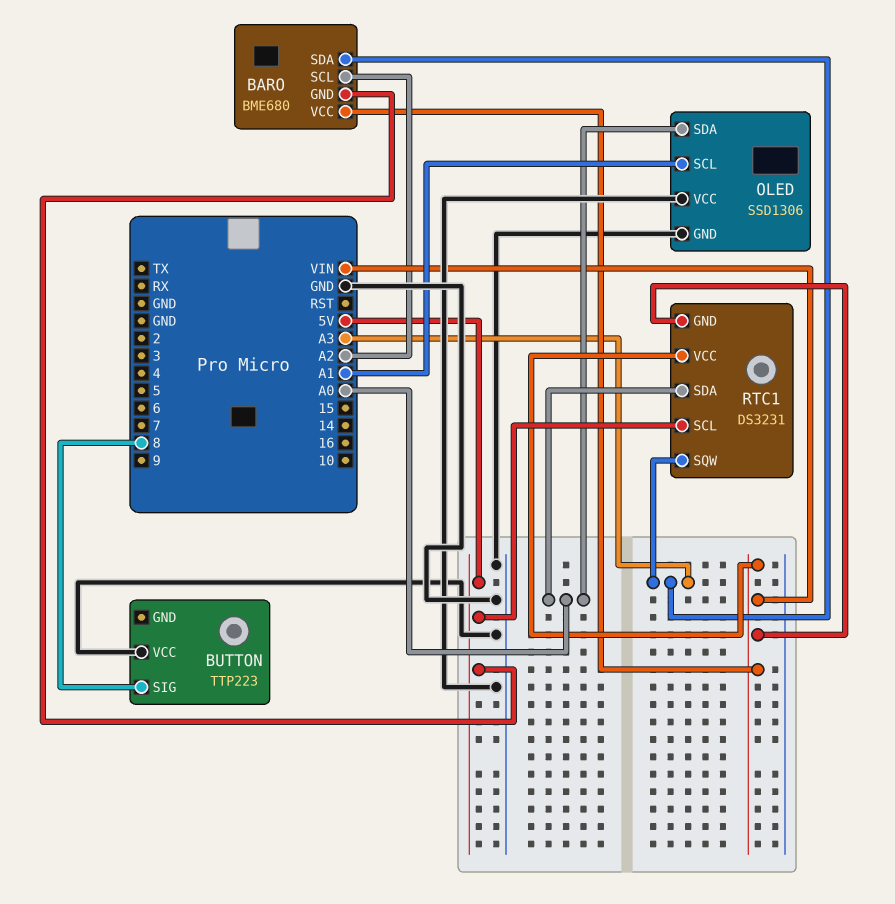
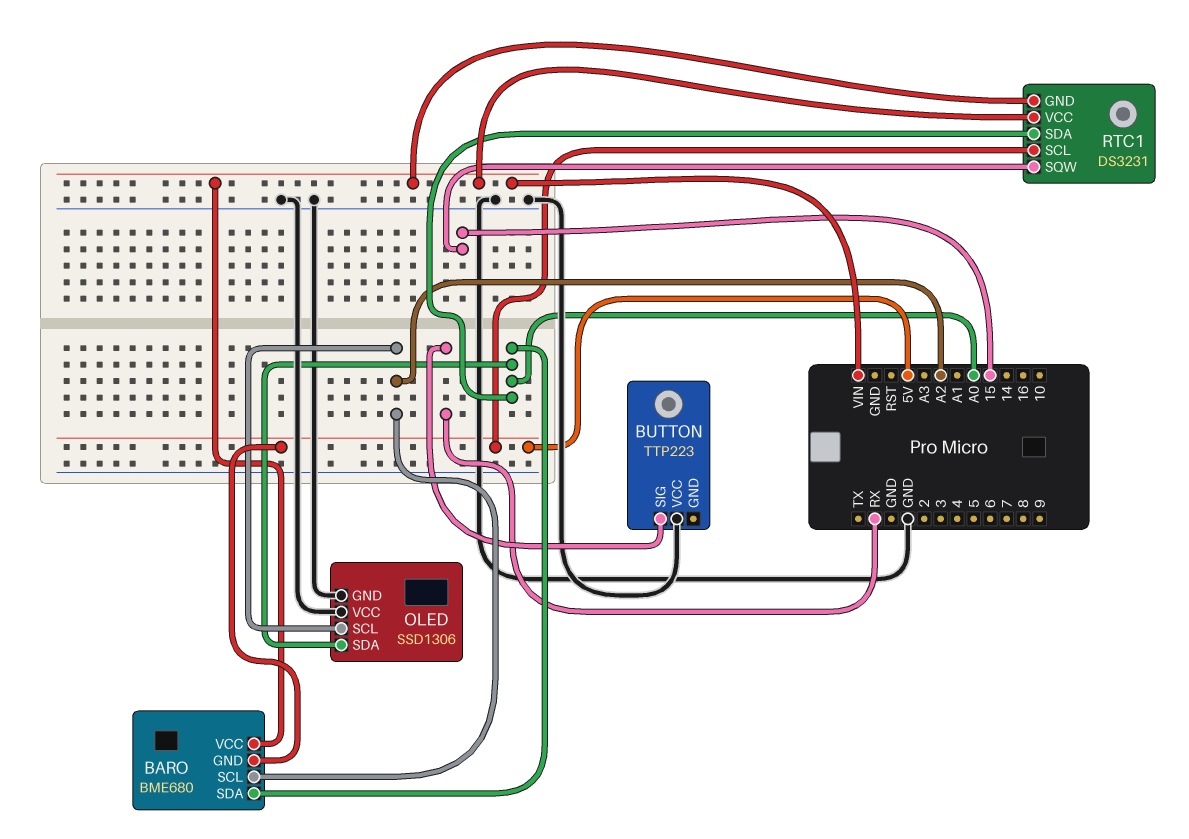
BARO pin SDA: A3 -> A0
BUTTON pin SIG: 8 -> RX
OLED pin SCL: A1 -> A2
RTC1 pin SQW: A3 -> 15

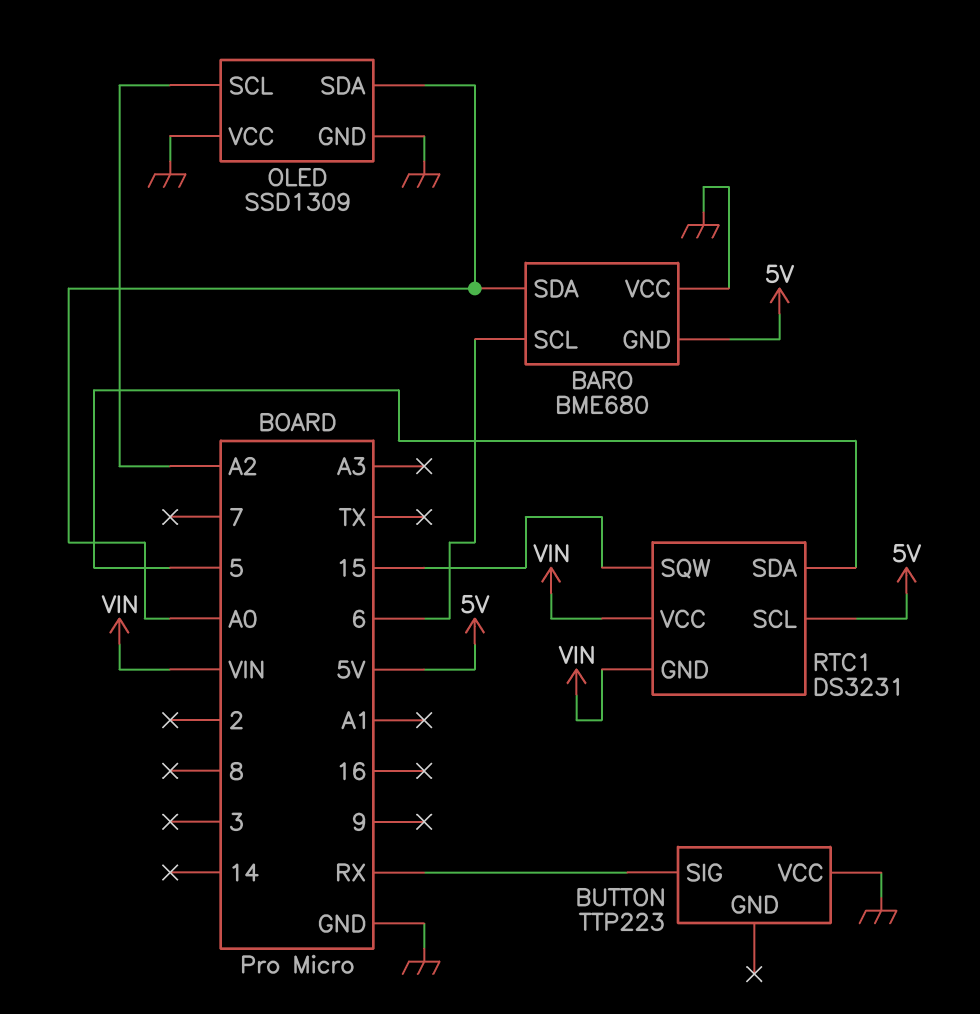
BARO pin SCL: A2 -> 6
BARO pin VCC: VIN -> GND
OLED: SSD1306 -> SSD1309
RTC1 pin SDA: A0 -> 5

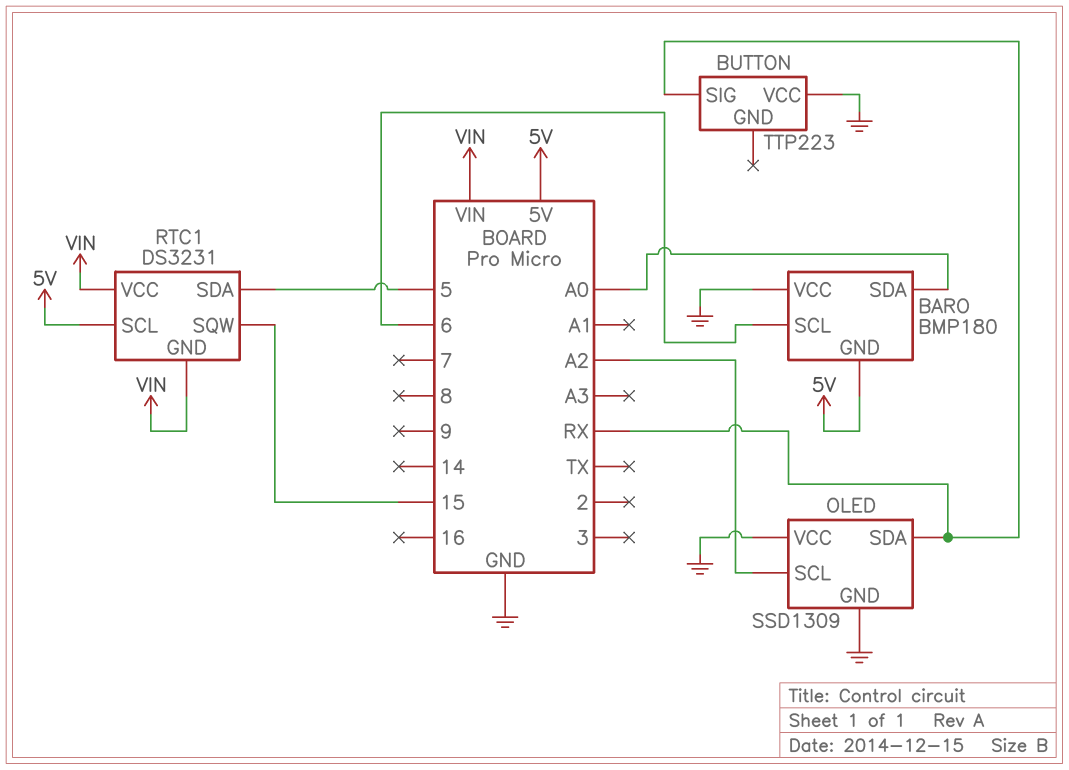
BARO: BME680 -> BMP180
OLED pin SDA: A0 -> RX

